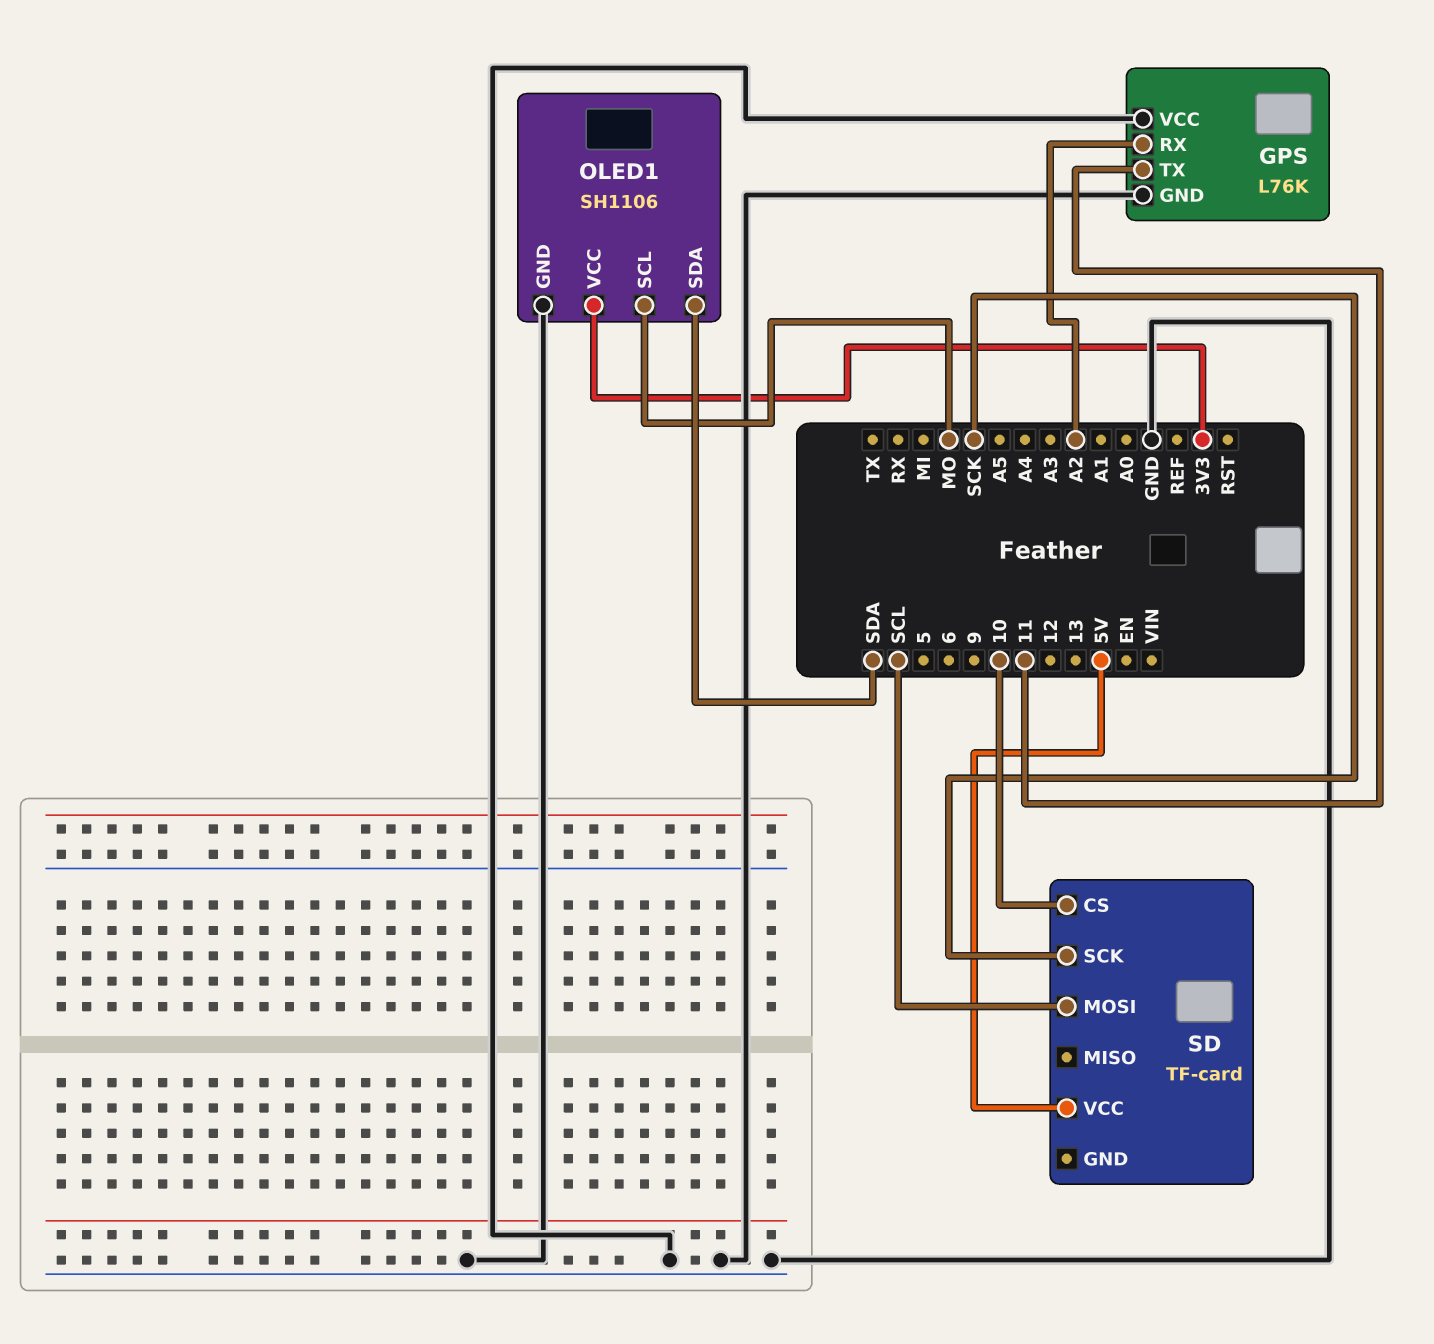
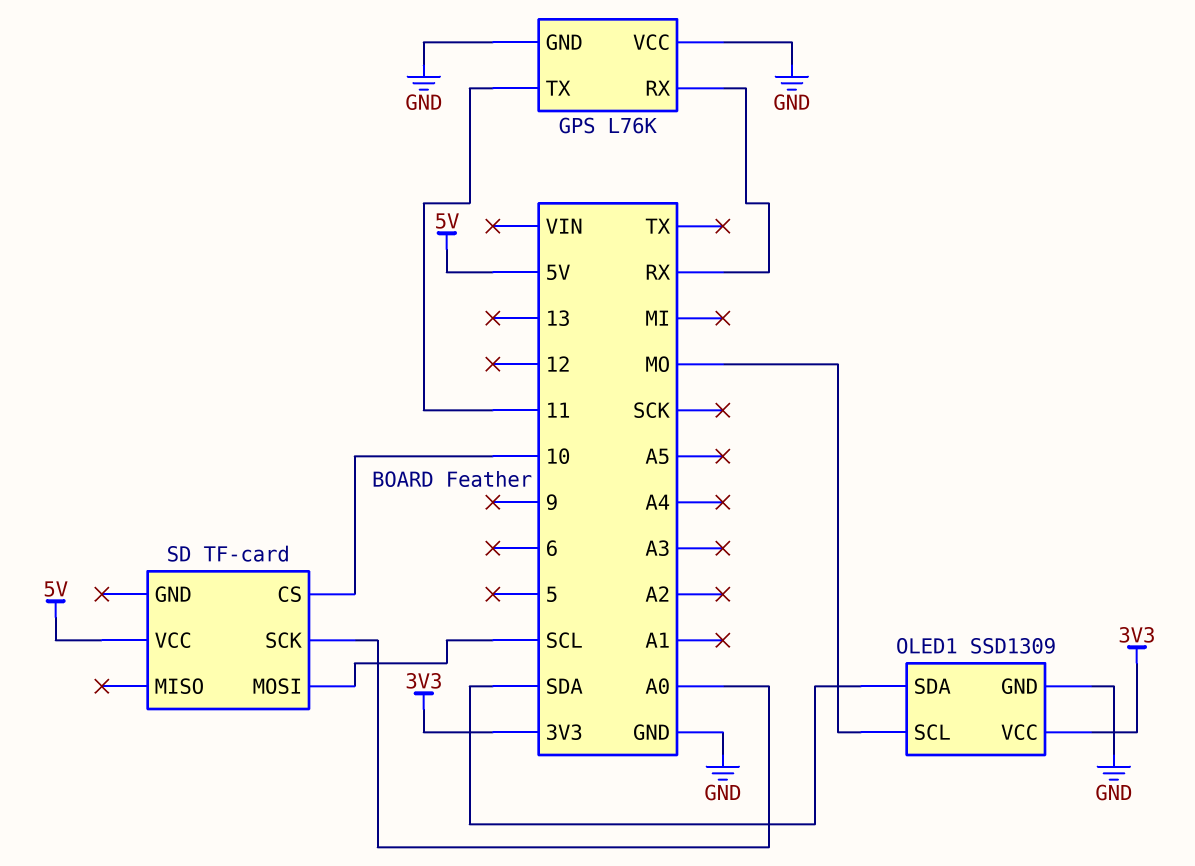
GPS pin RX: A2 -> RX
OLED1: SH1106 -> SSD1309
SD pin SCK: SCK -> A0

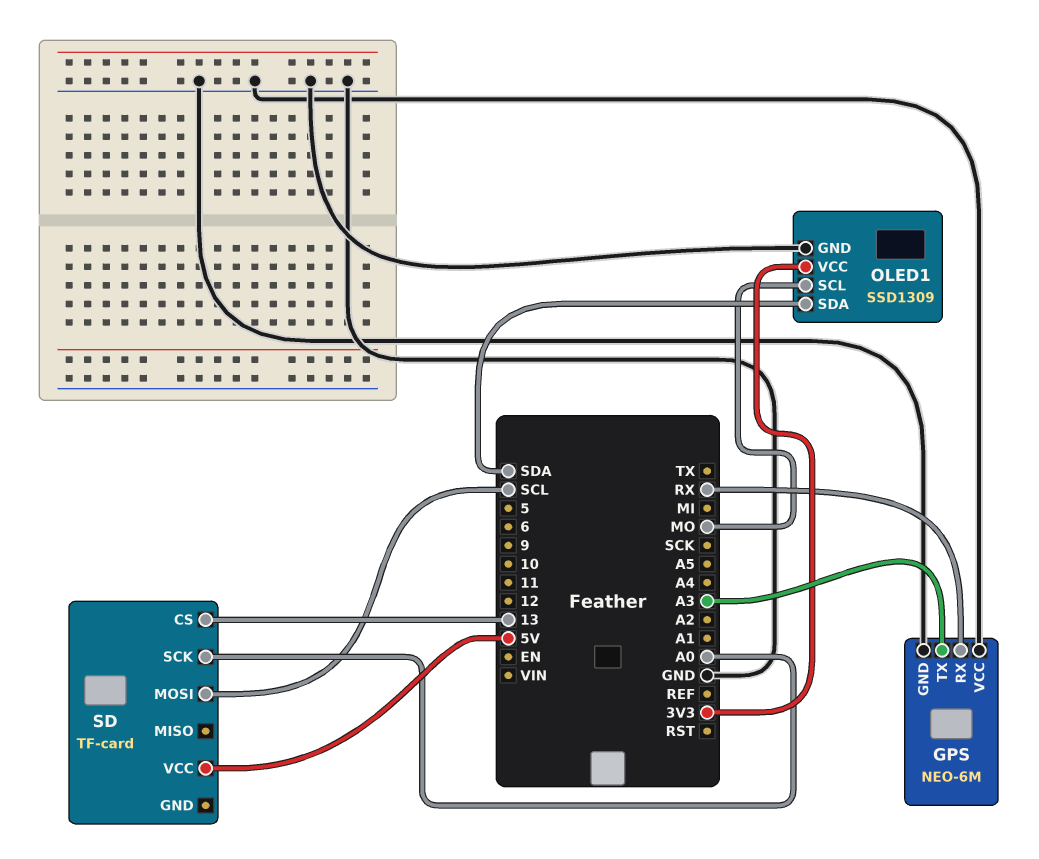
GPS: L76K -> NEO-6M
GPS pin TX: 11 -> A3
SD pin CS: 10 -> 13

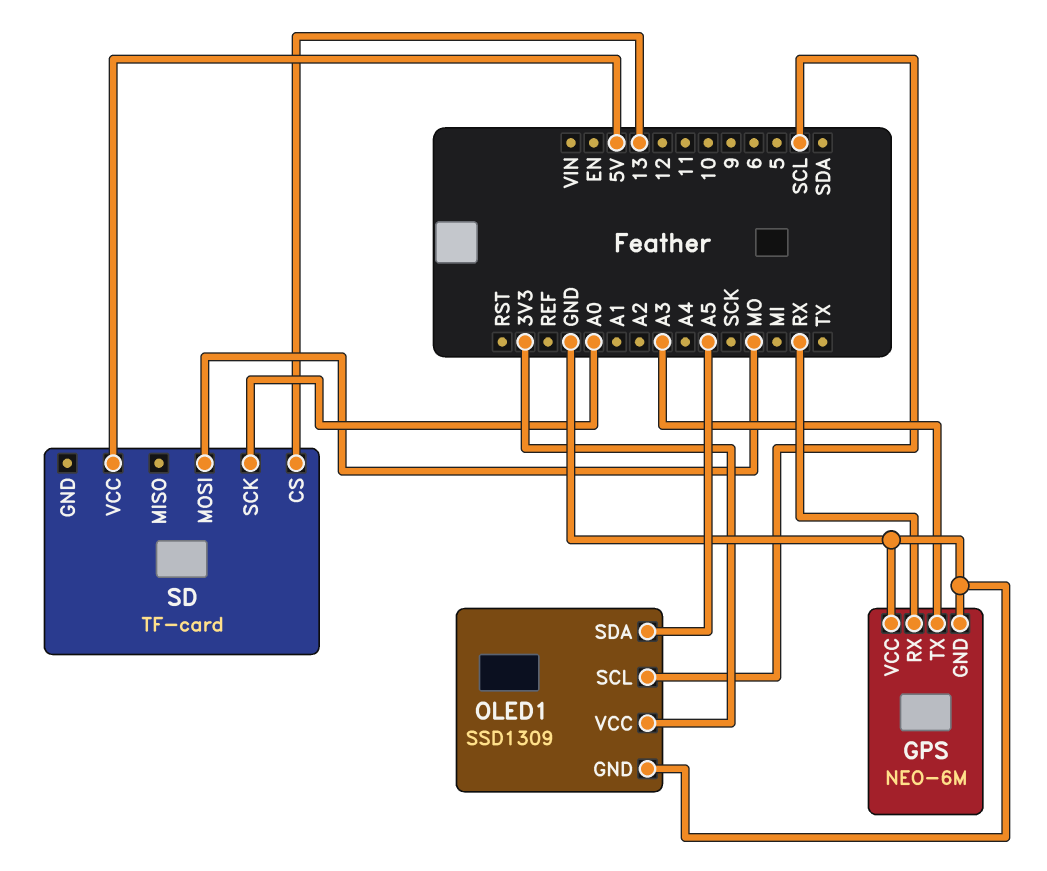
OLED1 pin SCL: MO -> SCL
OLED1 pin SDA: SDA -> A5
SD pin MOSI: SCL -> MO

